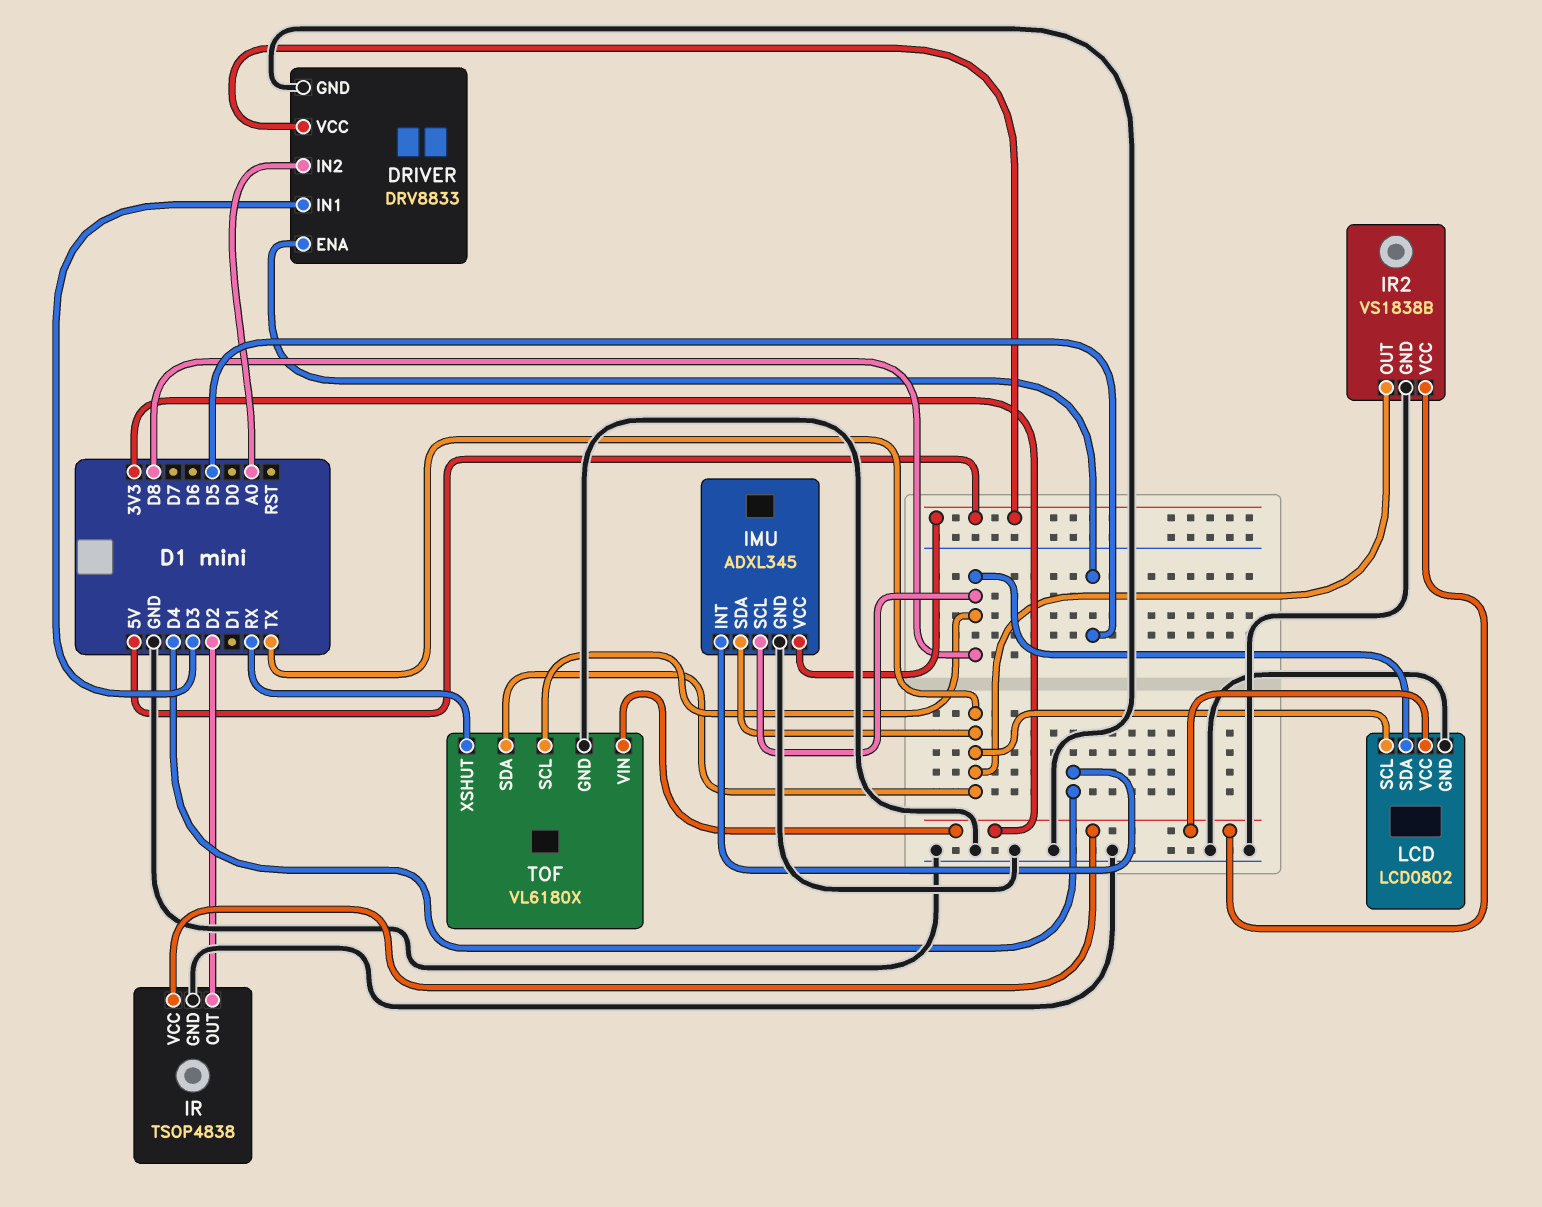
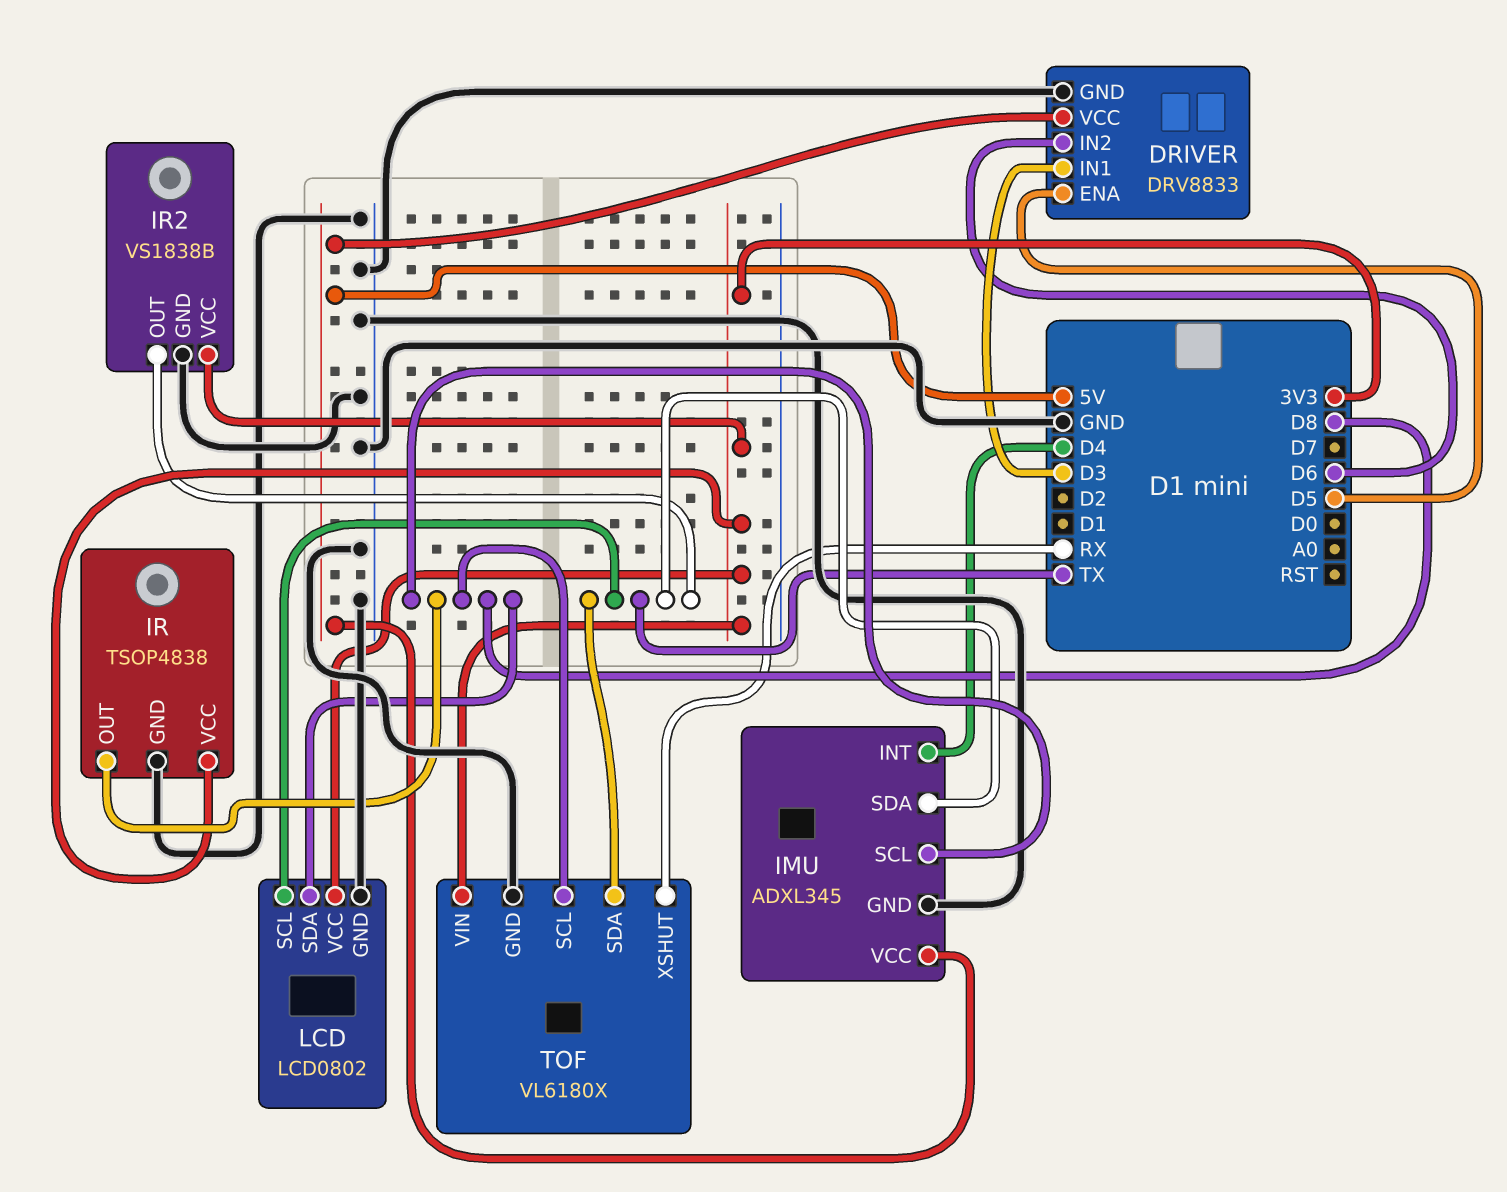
DRIVER pin IN2: A0 -> D6
IR pin OUT: D2 -> D8

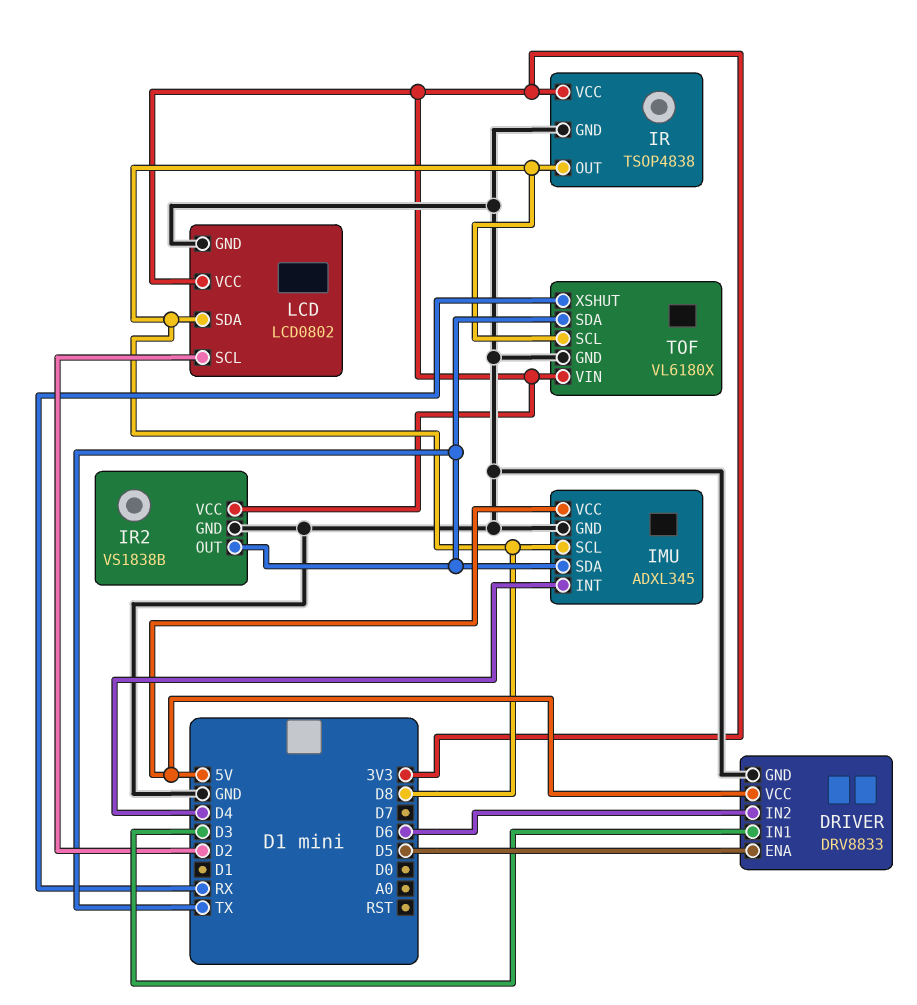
LCD pin SCL: TX -> D2

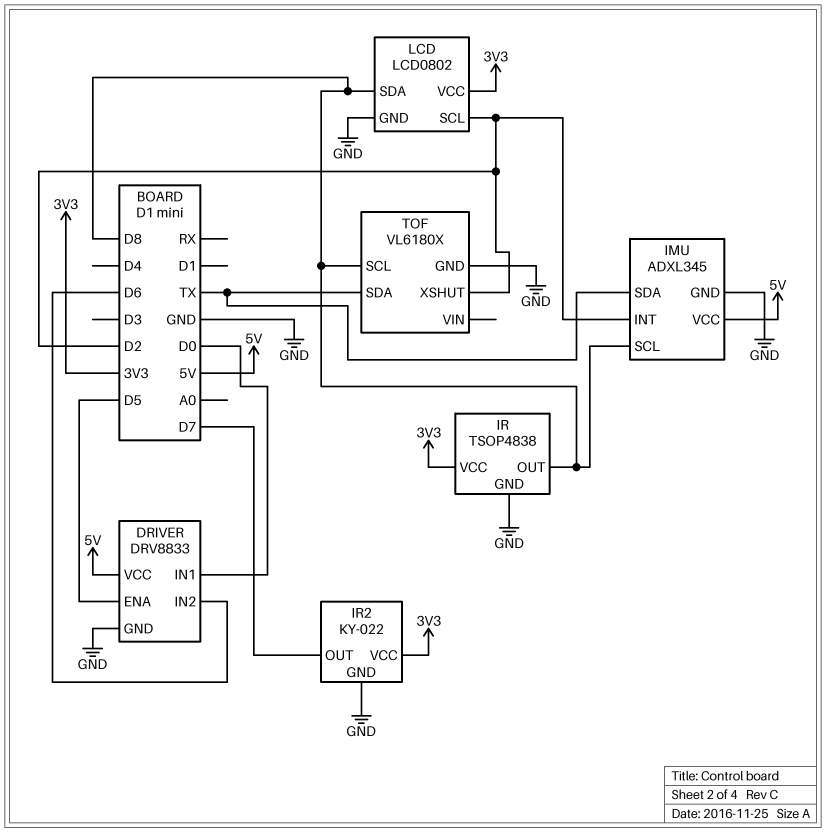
DRIVER pin IN1: D3 -> D0
IMU pin INT: D4 -> D2
IR2: VS1838B -> KY-022
IR2 pin OUT: TX -> D7
TOF pin VIN: 3V3 -> none
TOF pin XSHUT: RX -> D2

